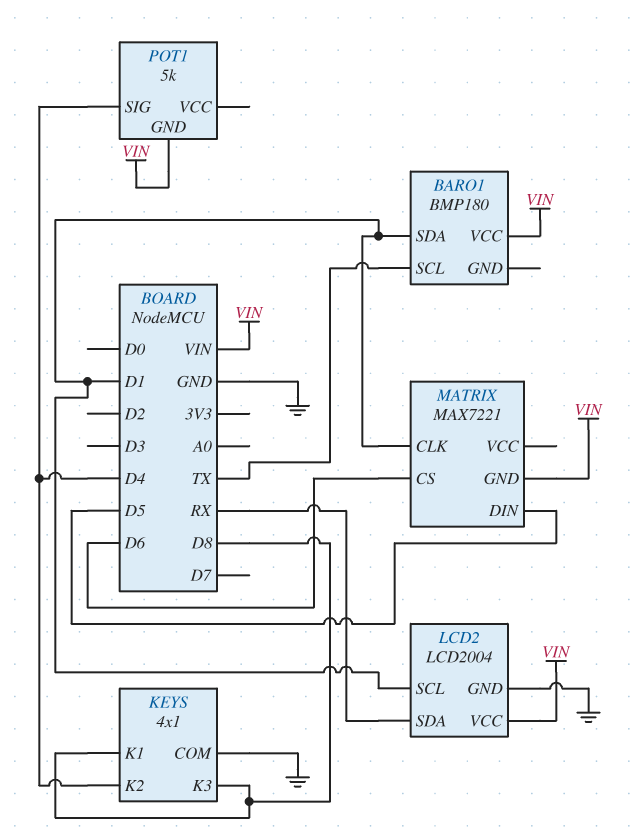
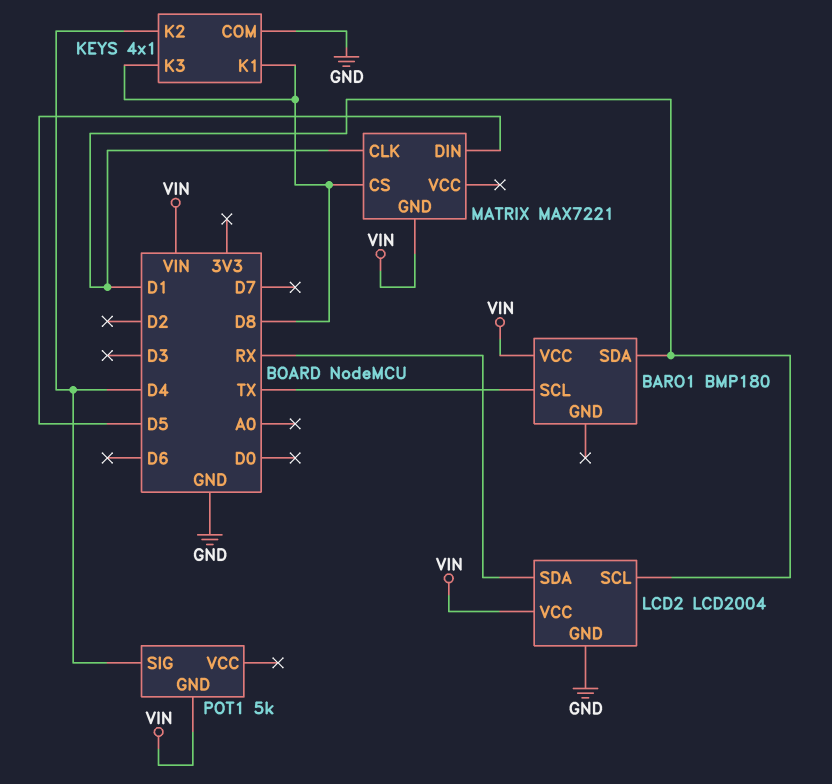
MATRIX pin CS: D6 -> D8

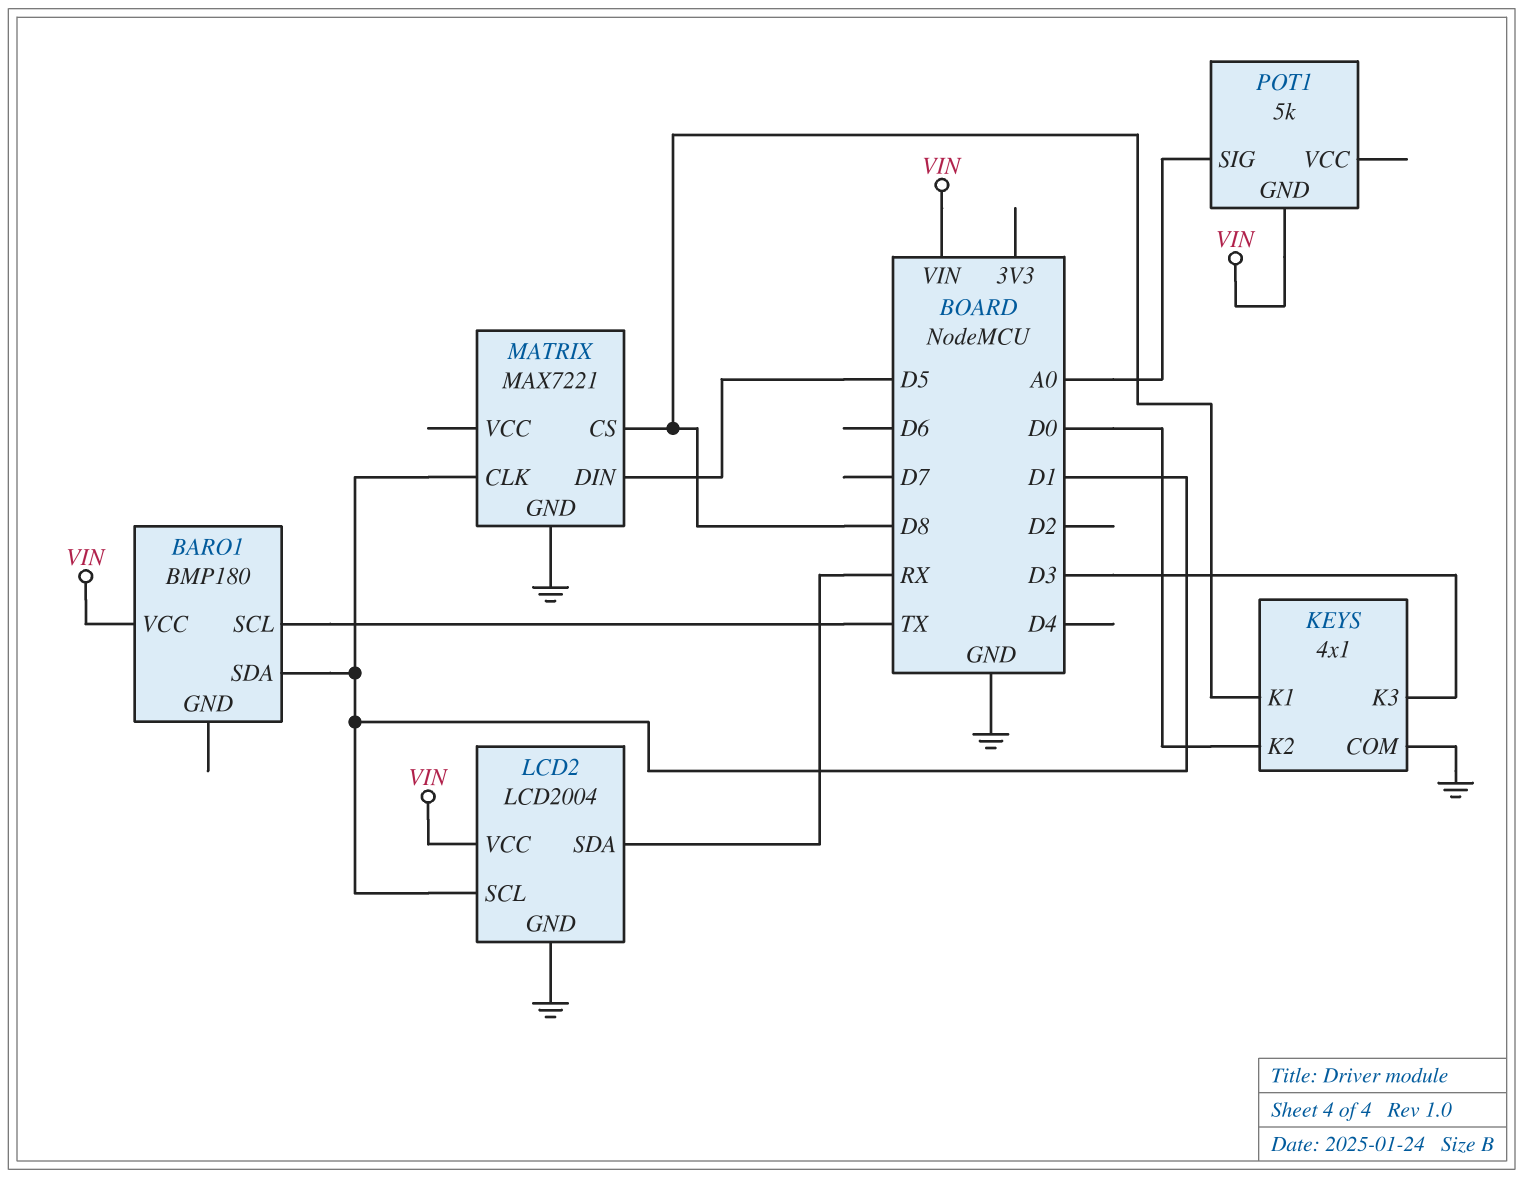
KEYS pin K2: D4 -> D0
KEYS pin K3: D8 -> D3
MATRIX pin GND: VIN -> GND
POT1 pin SIG: D4 -> A0

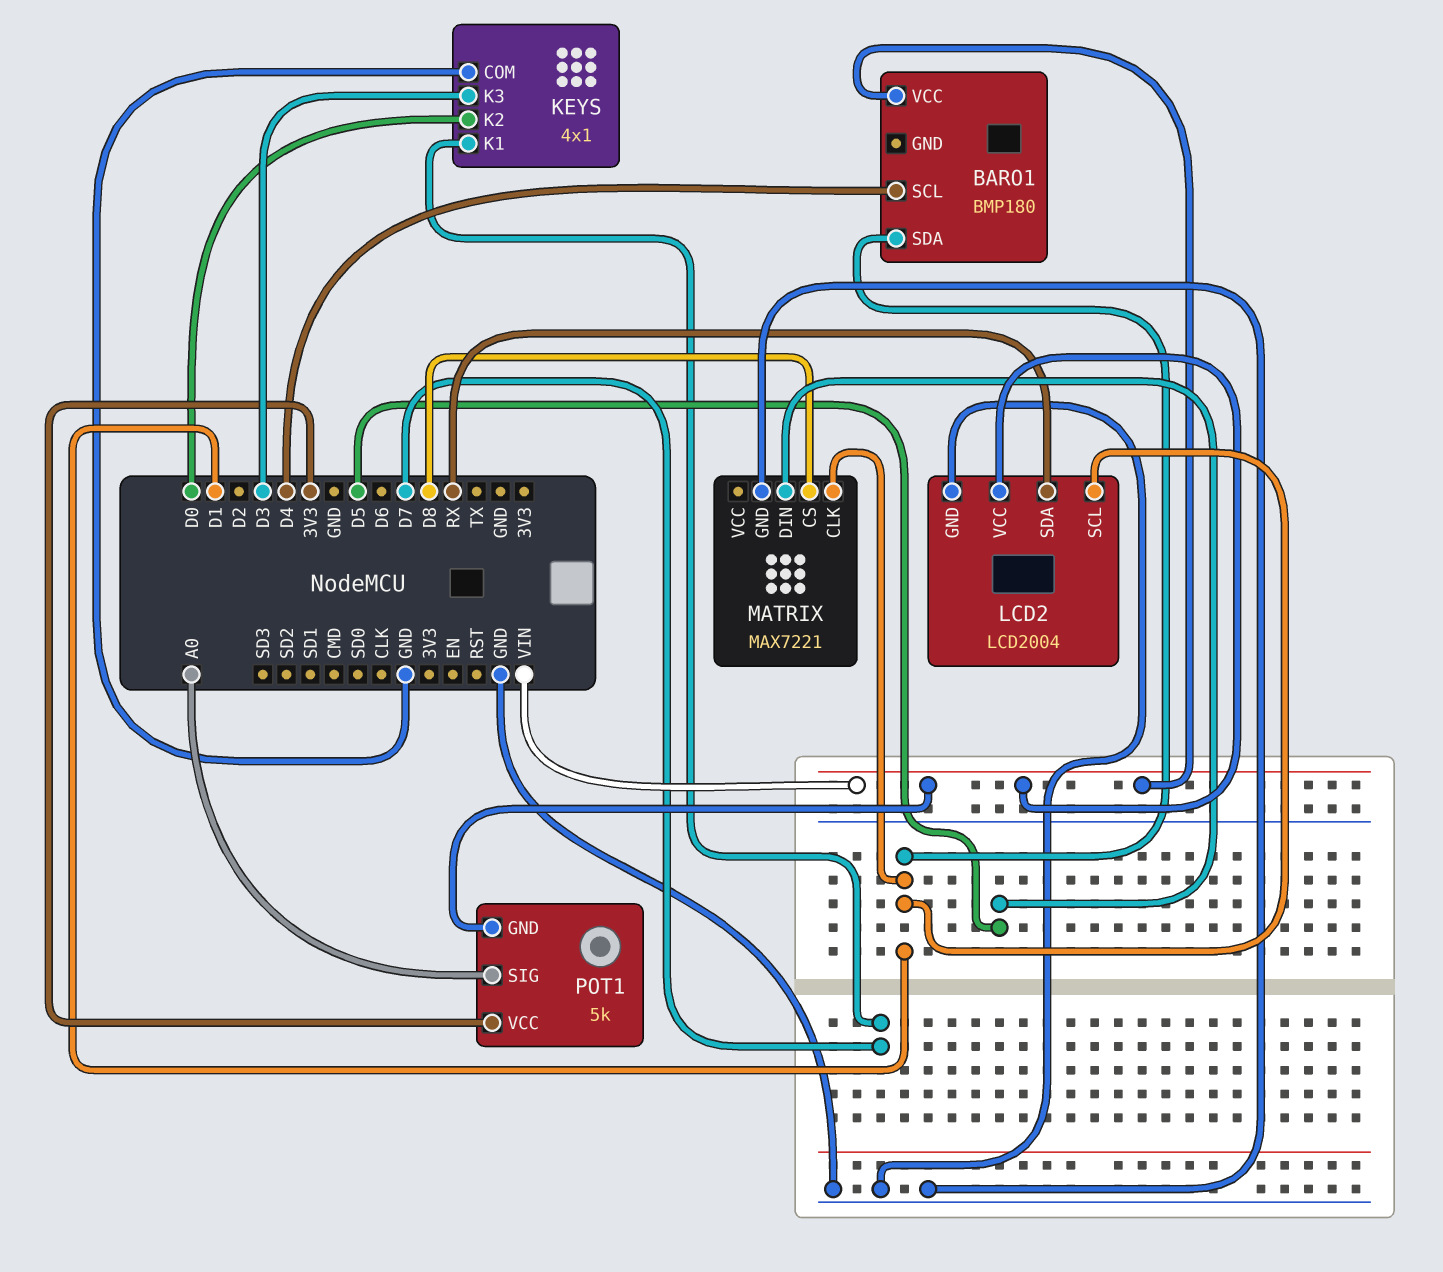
BARO1 pin SCL: TX -> D4
KEYS pin K1: D8 -> D7
POT1 pin VCC: none -> 3V3

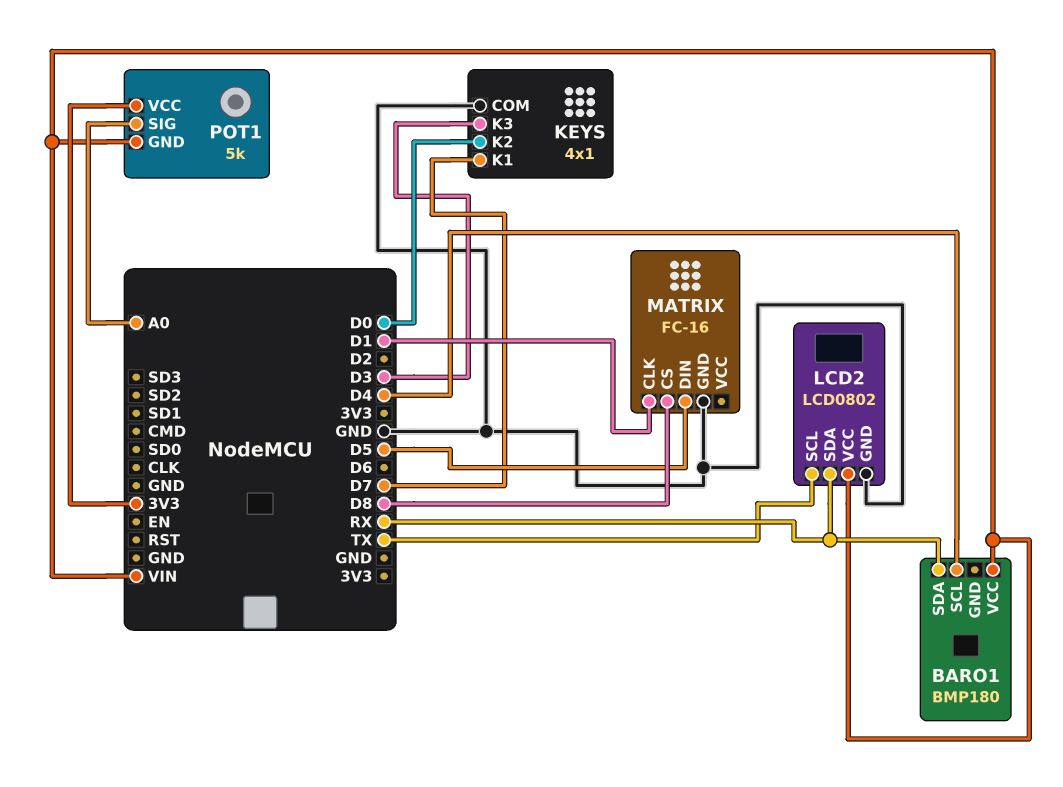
BARO1 pin SDA: D1 -> RX
LCD2: LCD2004 -> LCD0802
LCD2 pin SCL: D1 -> TX
MATRIX: MAX7221 -> FC-16

